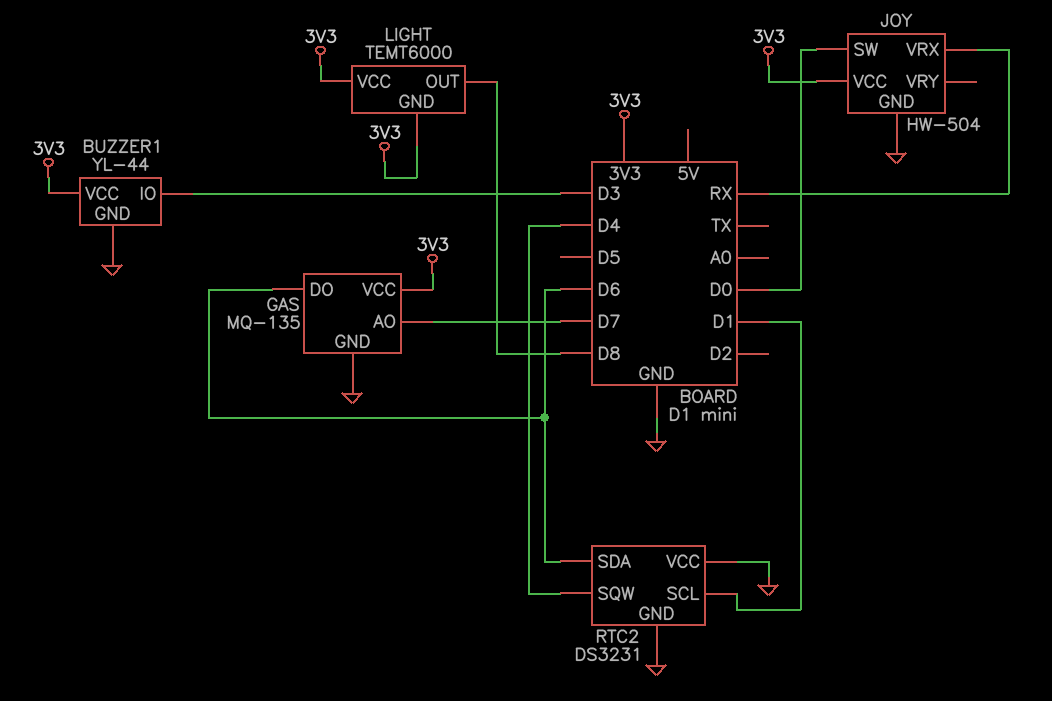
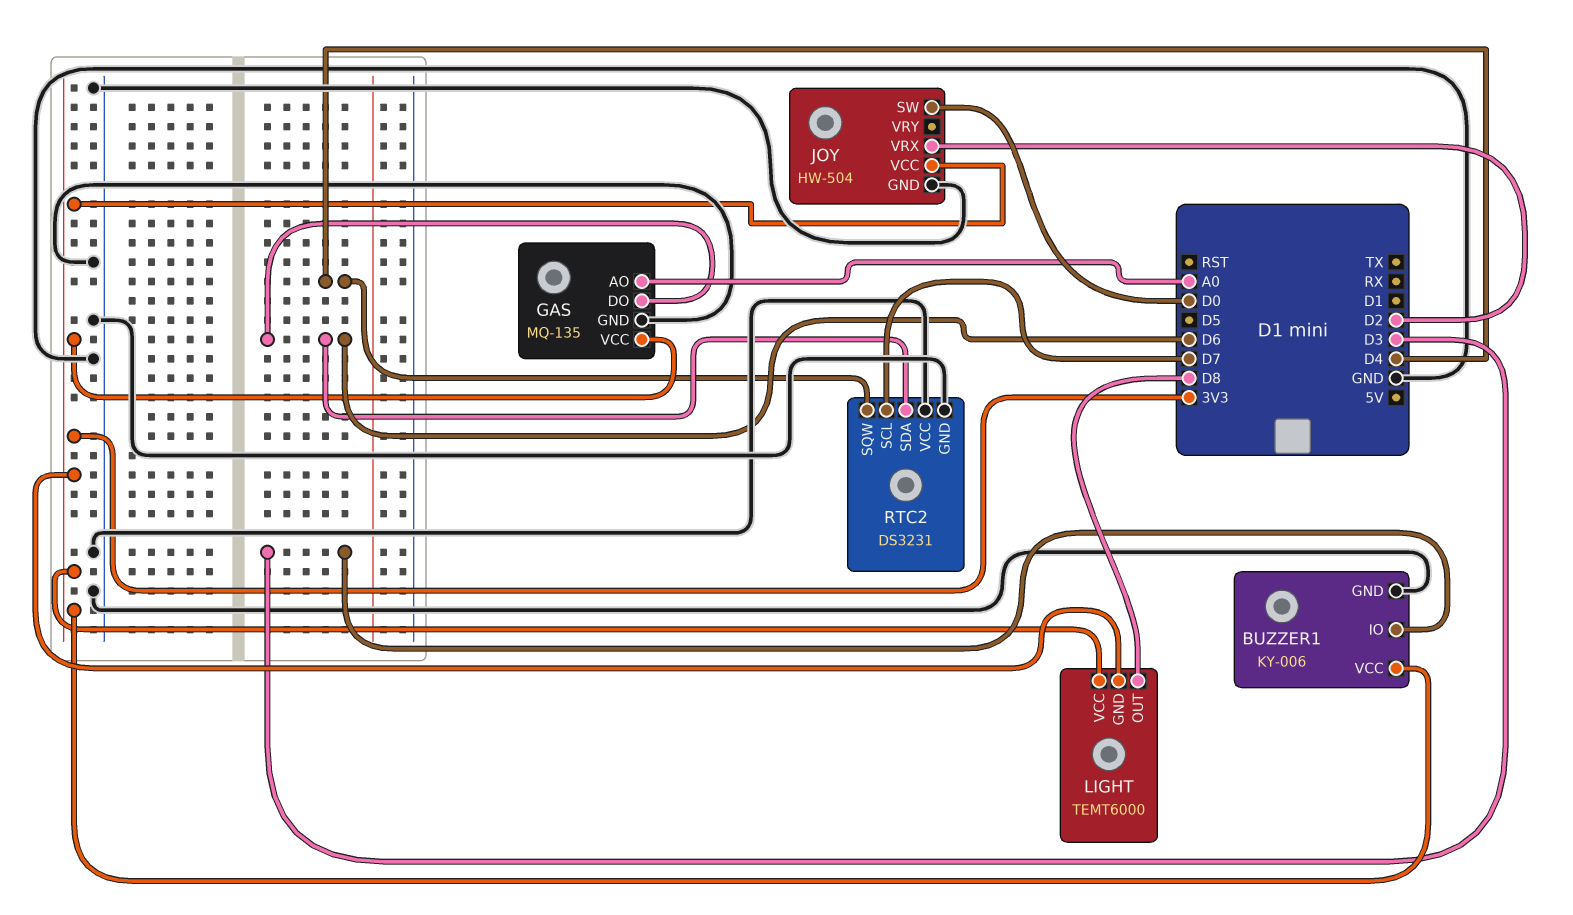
BUZZER1: YL-44 -> KY-006
GAS pin AO: D7 -> A0
JOY pin VRX: RX -> D2
RTC2 pin SCL: D1 -> D7

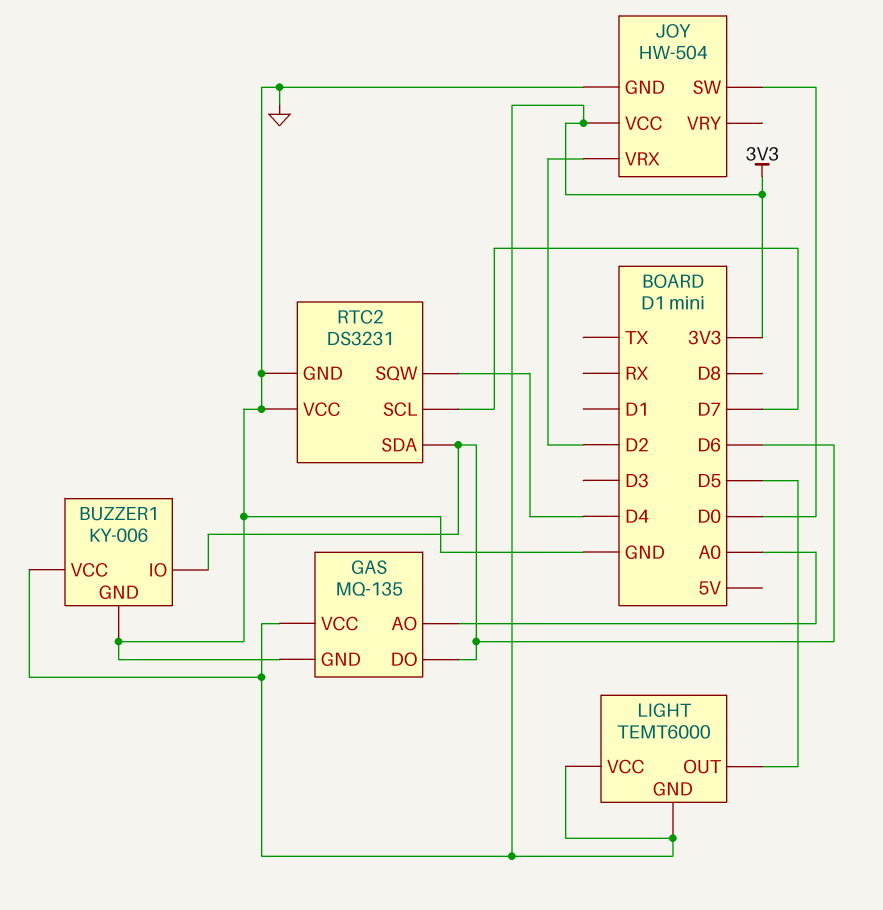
BUZZER1 pin IO: D3 -> D6
LIGHT pin OUT: D8 -> D5

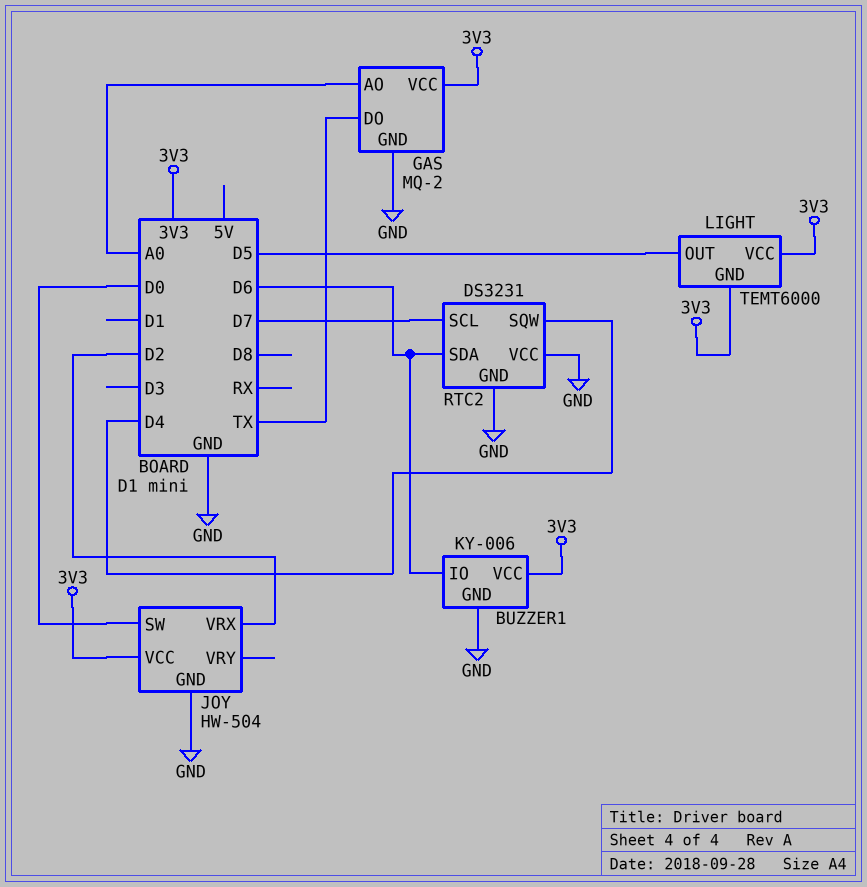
GAS: MQ-135 -> MQ-2
GAS pin DO: D6 -> TX

